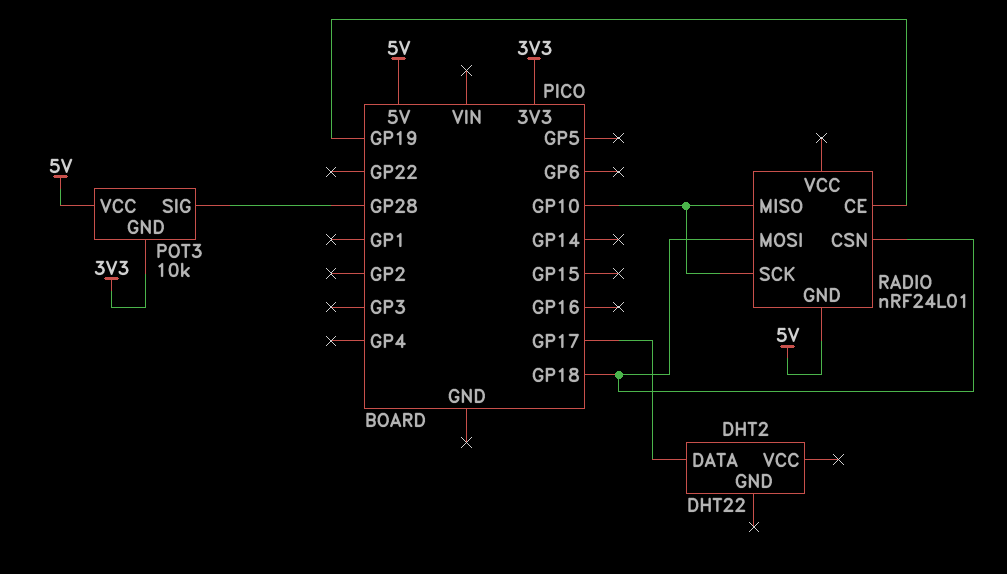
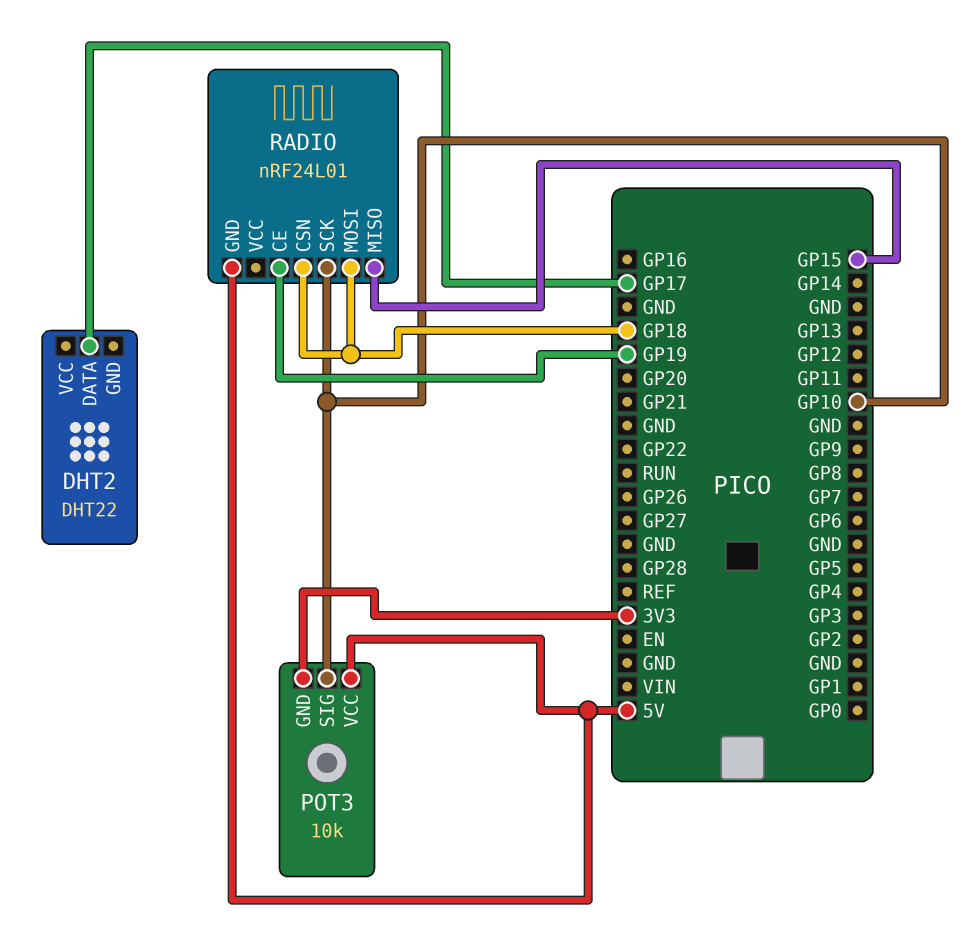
POT3 pin SIG: GP28 -> GP10
RADIO pin MISO: GP10 -> GP15

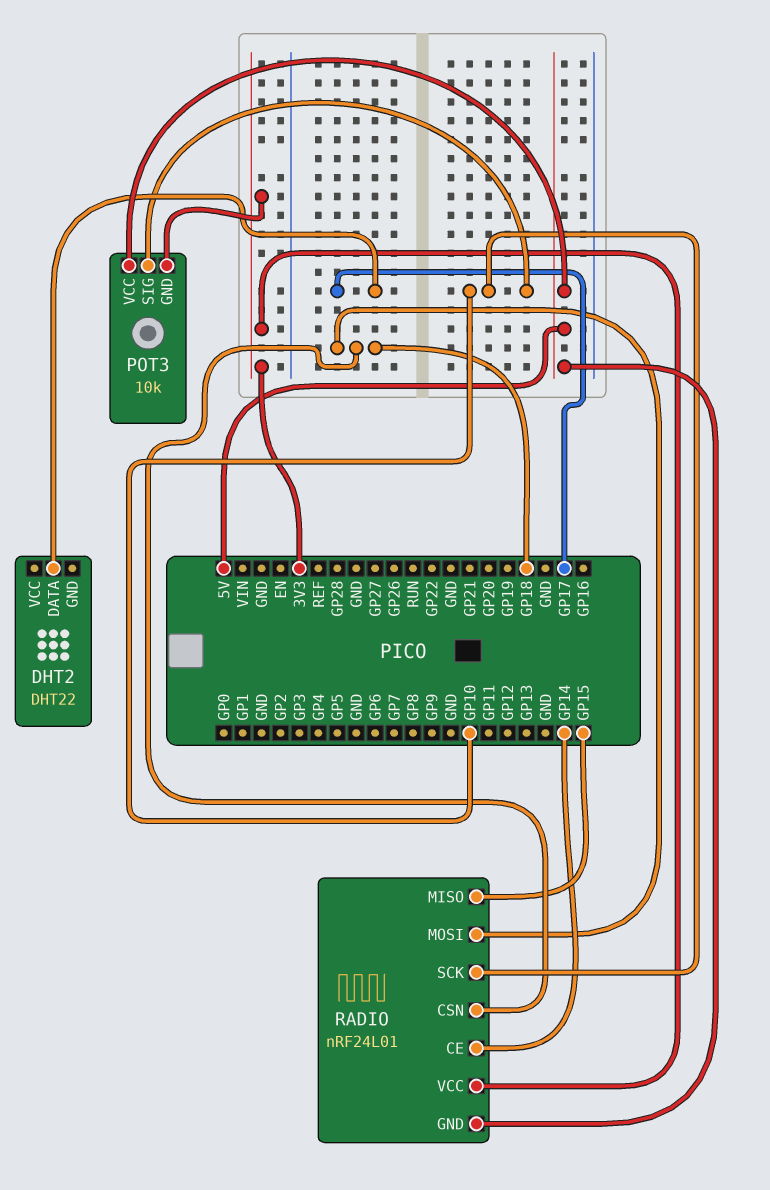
RADIO pin CE: GP19 -> GP14
RADIO pin VCC: none -> 3V3

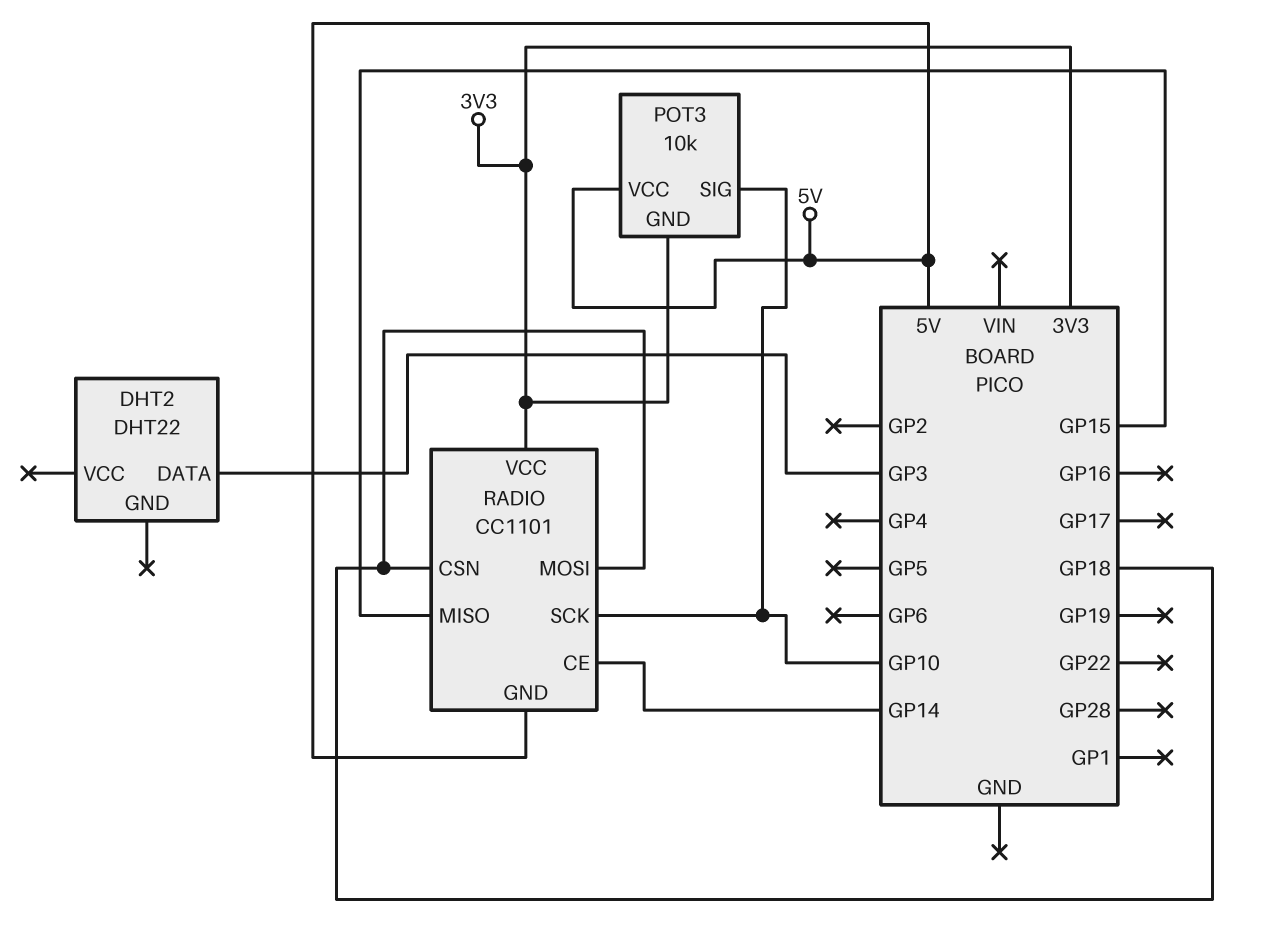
DHT2 pin DATA: GP17 -> GP3
RADIO: nRF24L01 -> CC1101

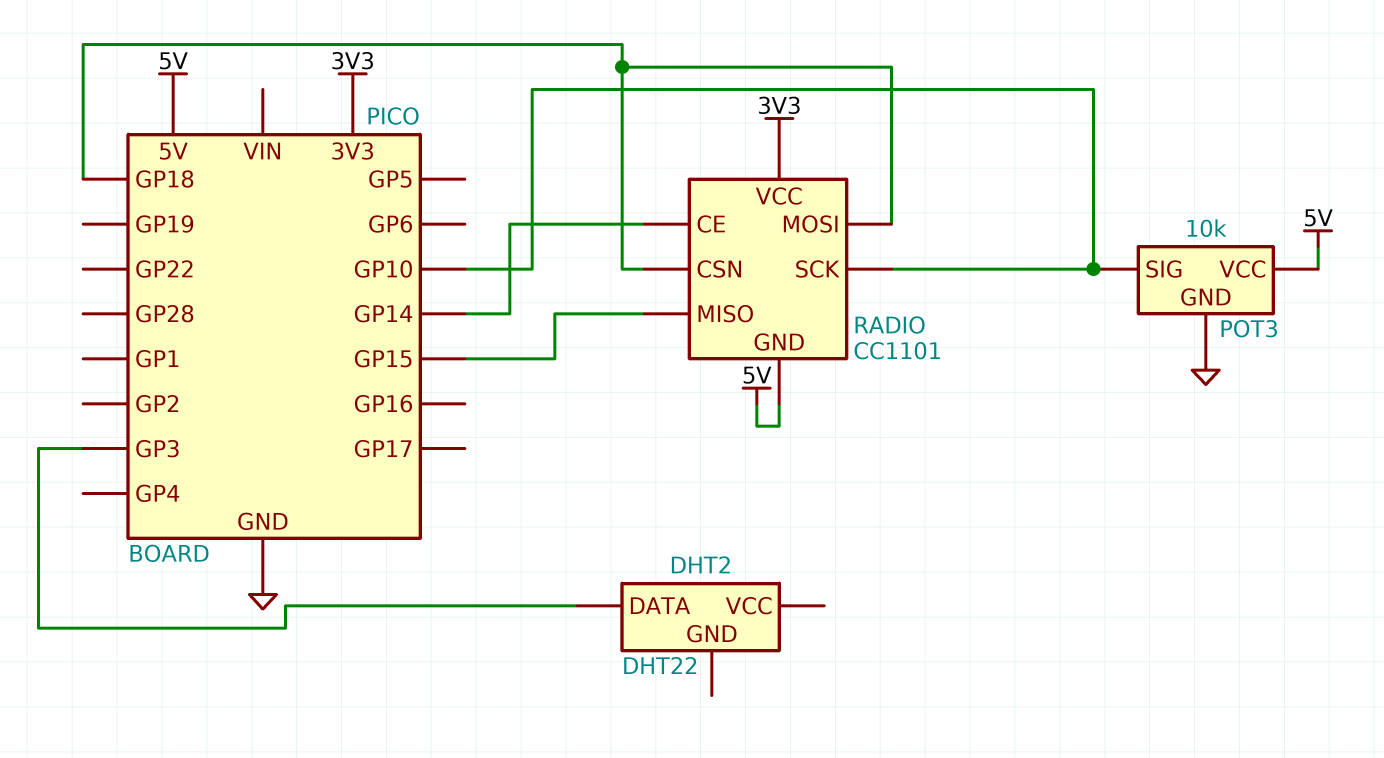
POT3 pin GND: 3V3 -> GND

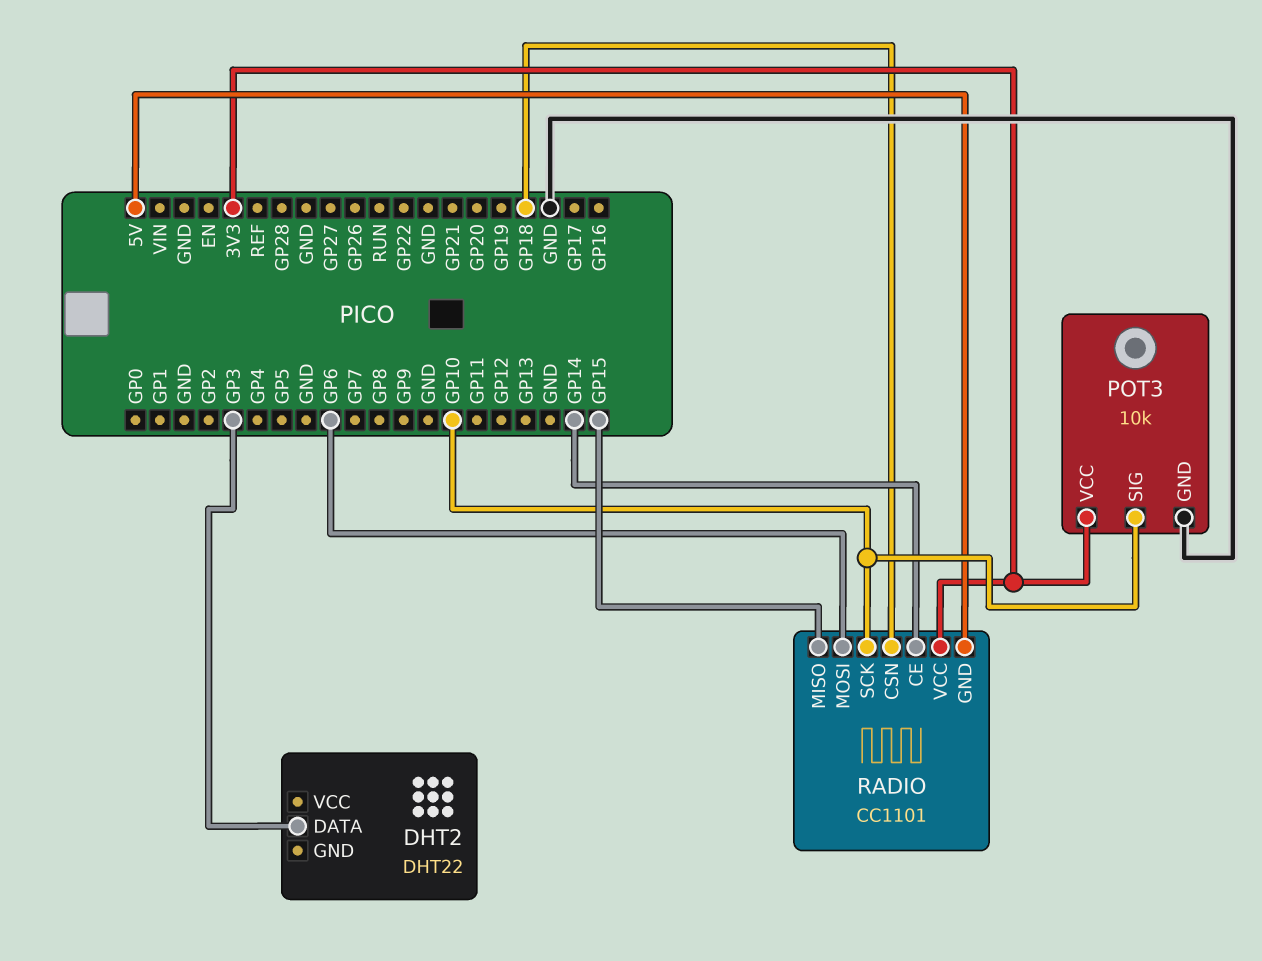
POT3 pin VCC: 5V -> 3V3
RADIO pin MOSI: GP18 -> GP6

